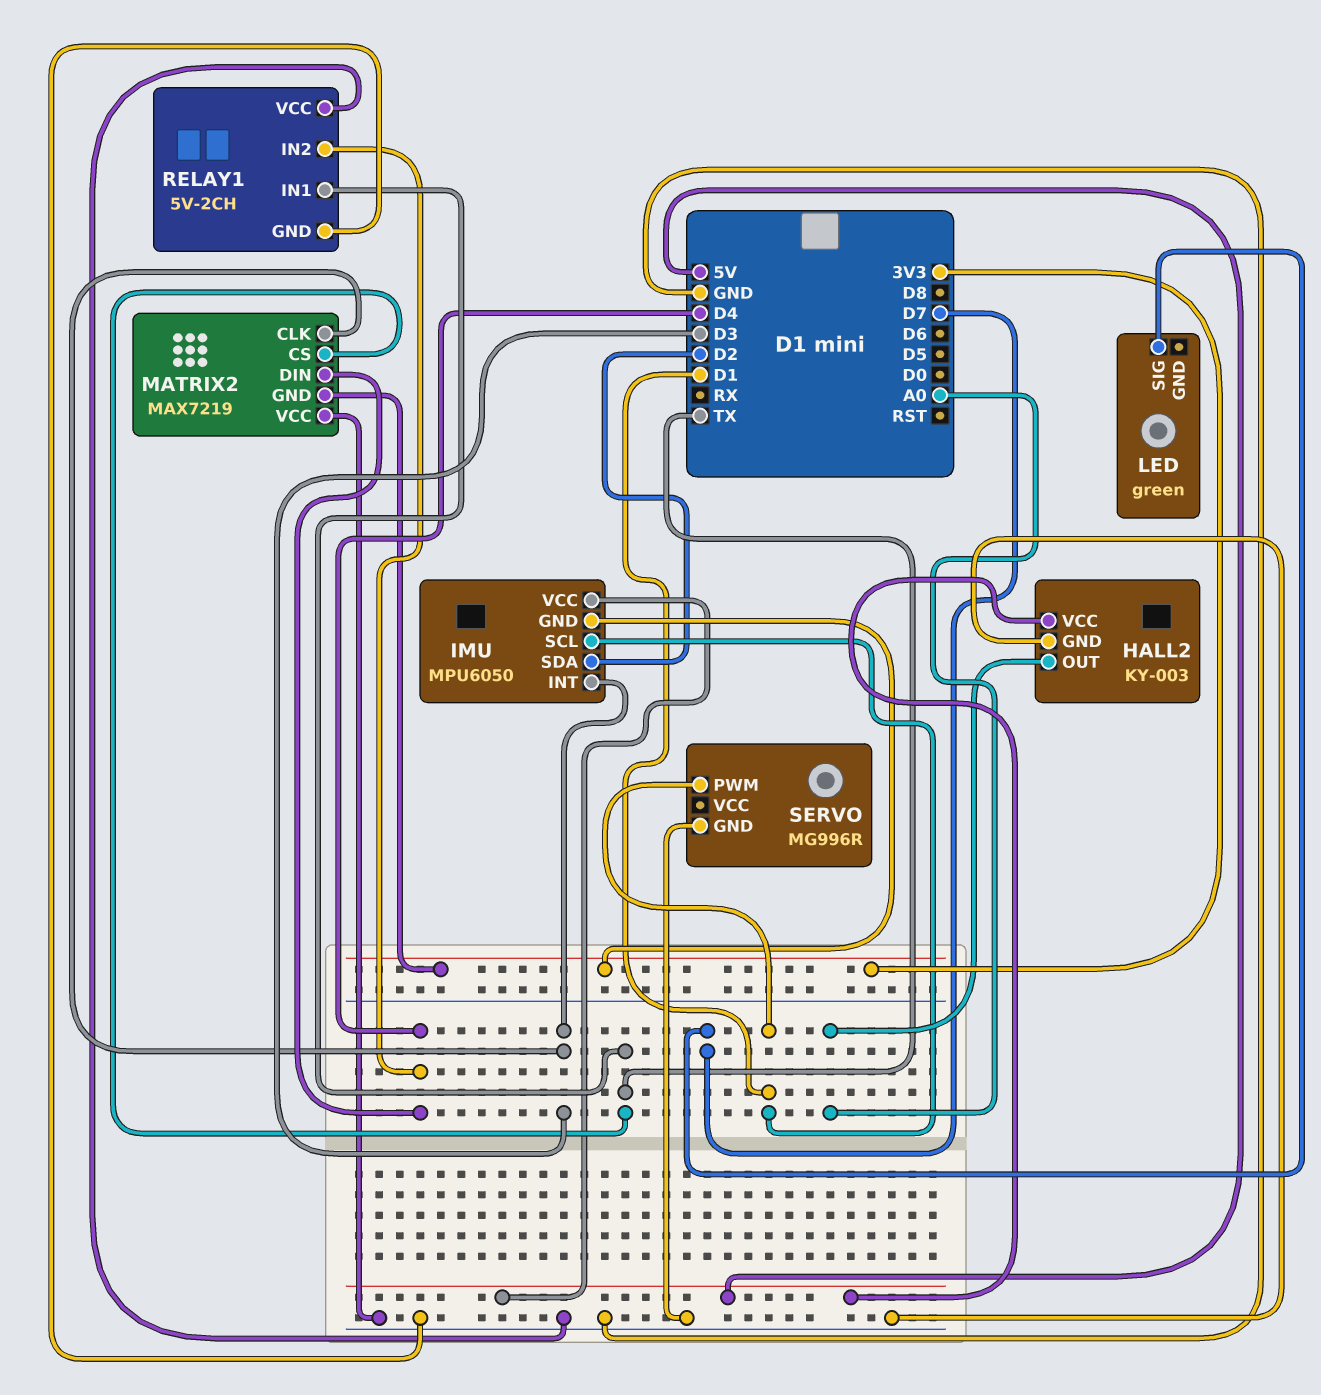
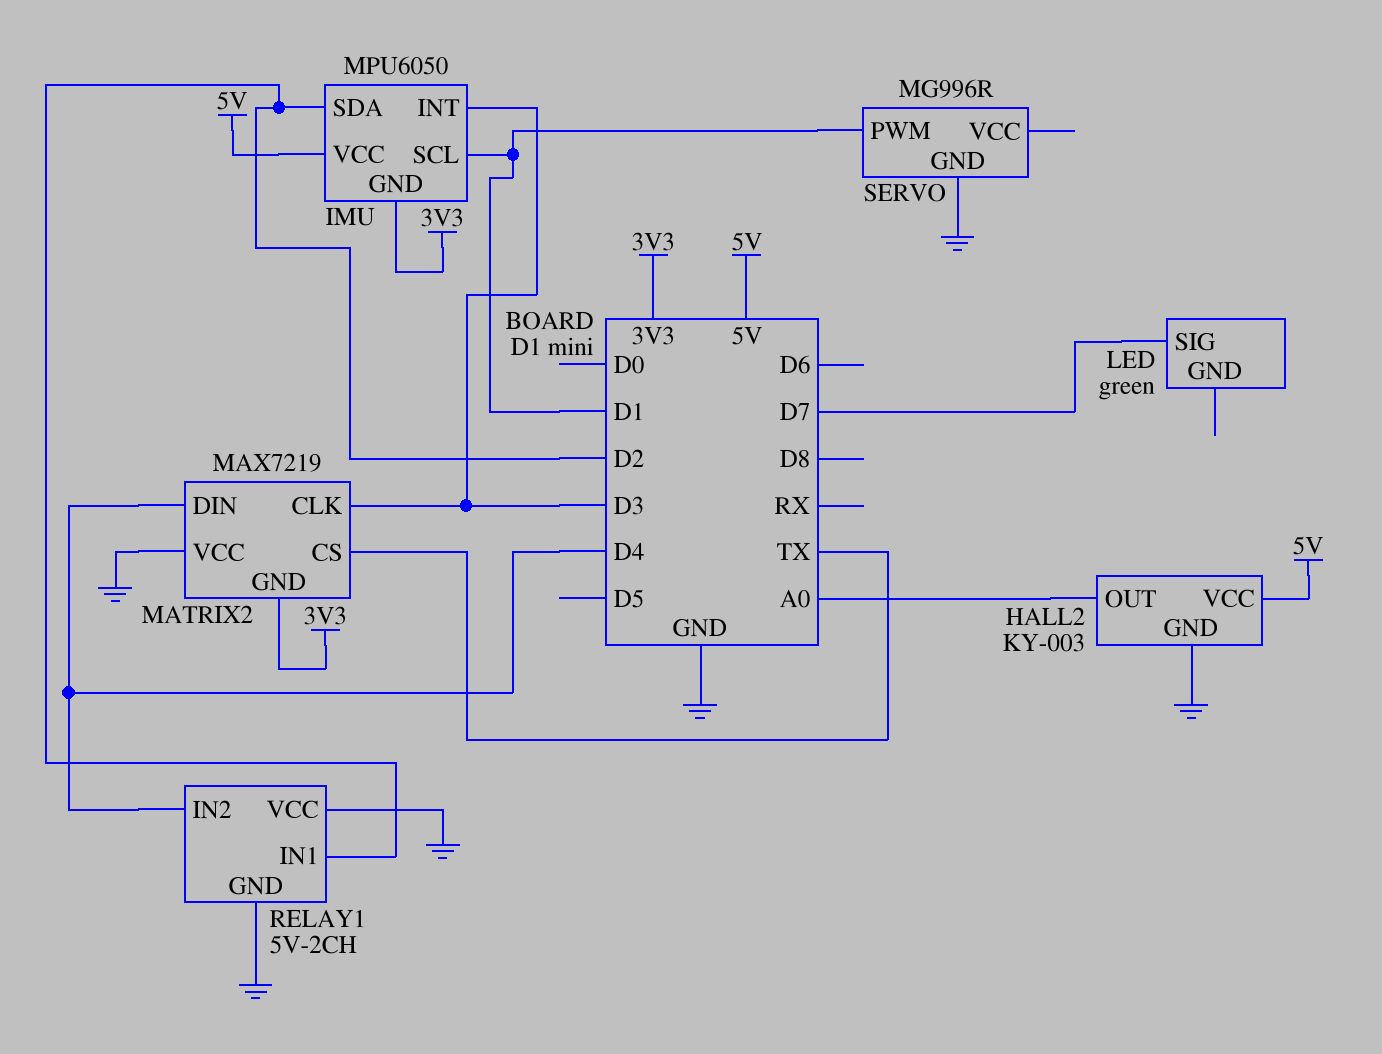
RELAY1 pin IN1: TX -> D2

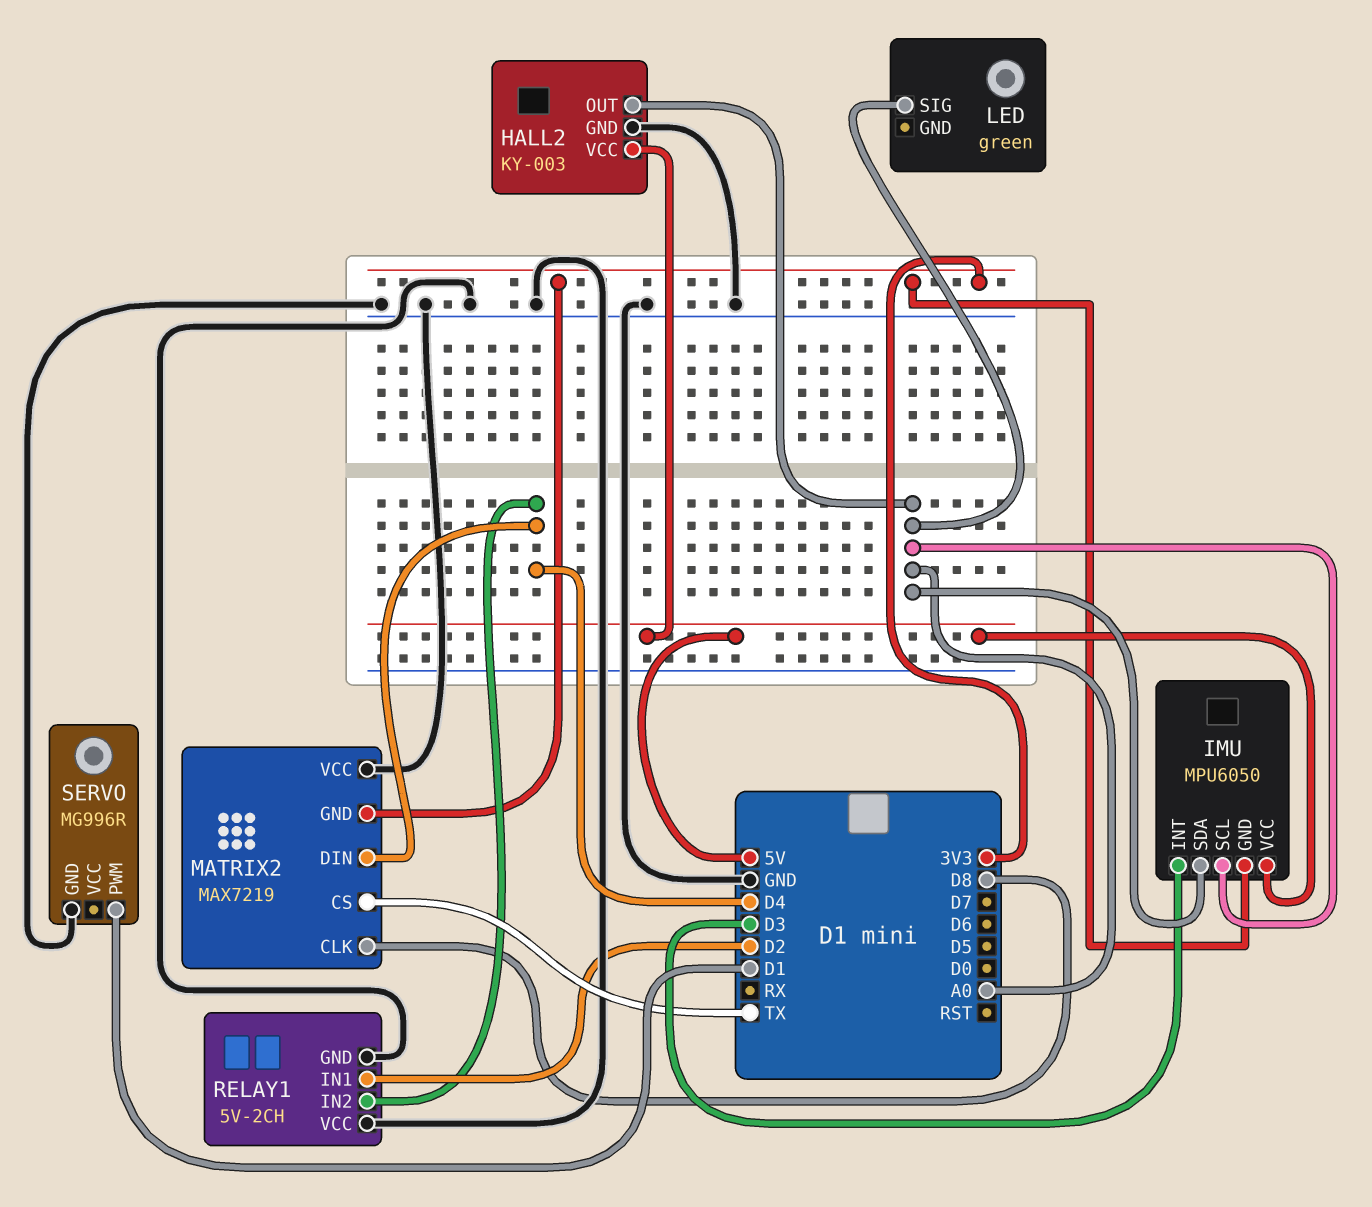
IMU pin SCL: D1 -> A0
IMU pin SDA: D2 -> A0
LED pin SIG: D7 -> A0
MATRIX2 pin CLK: D3 -> D8

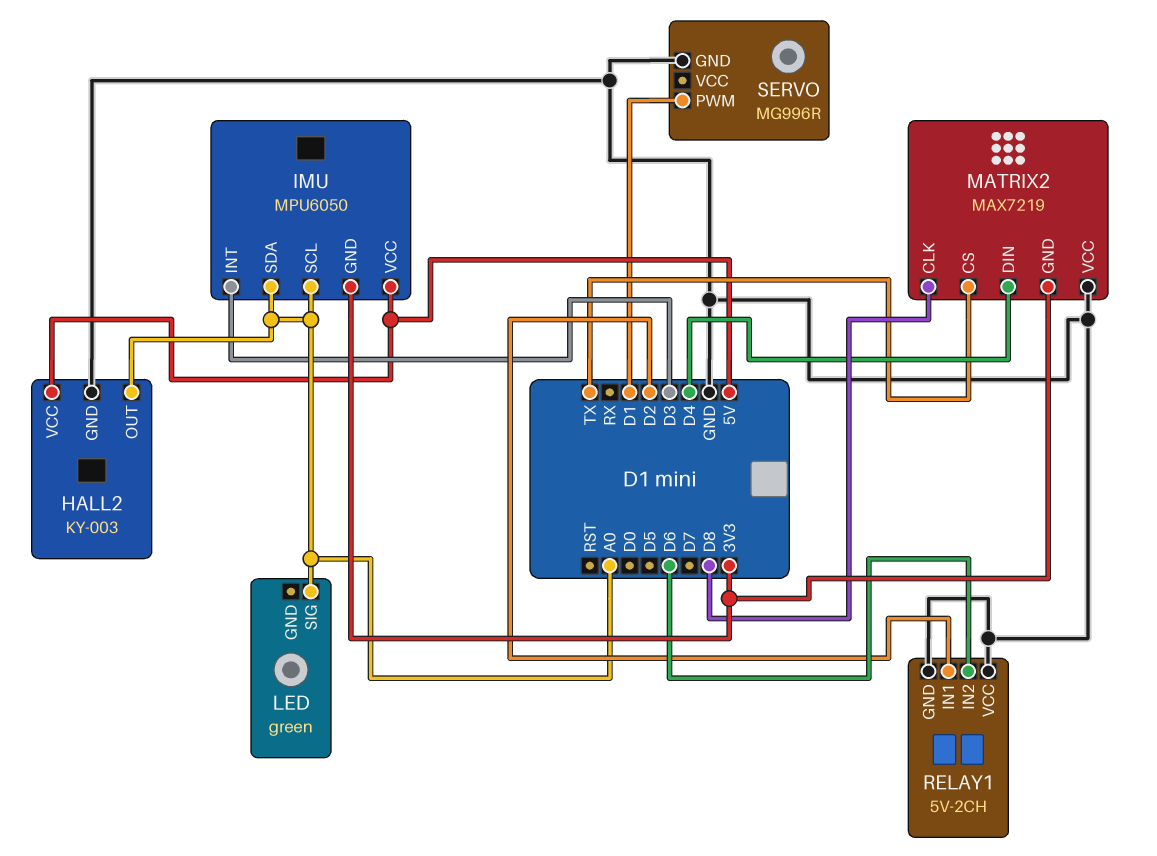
RELAY1 pin IN2: D4 -> D6

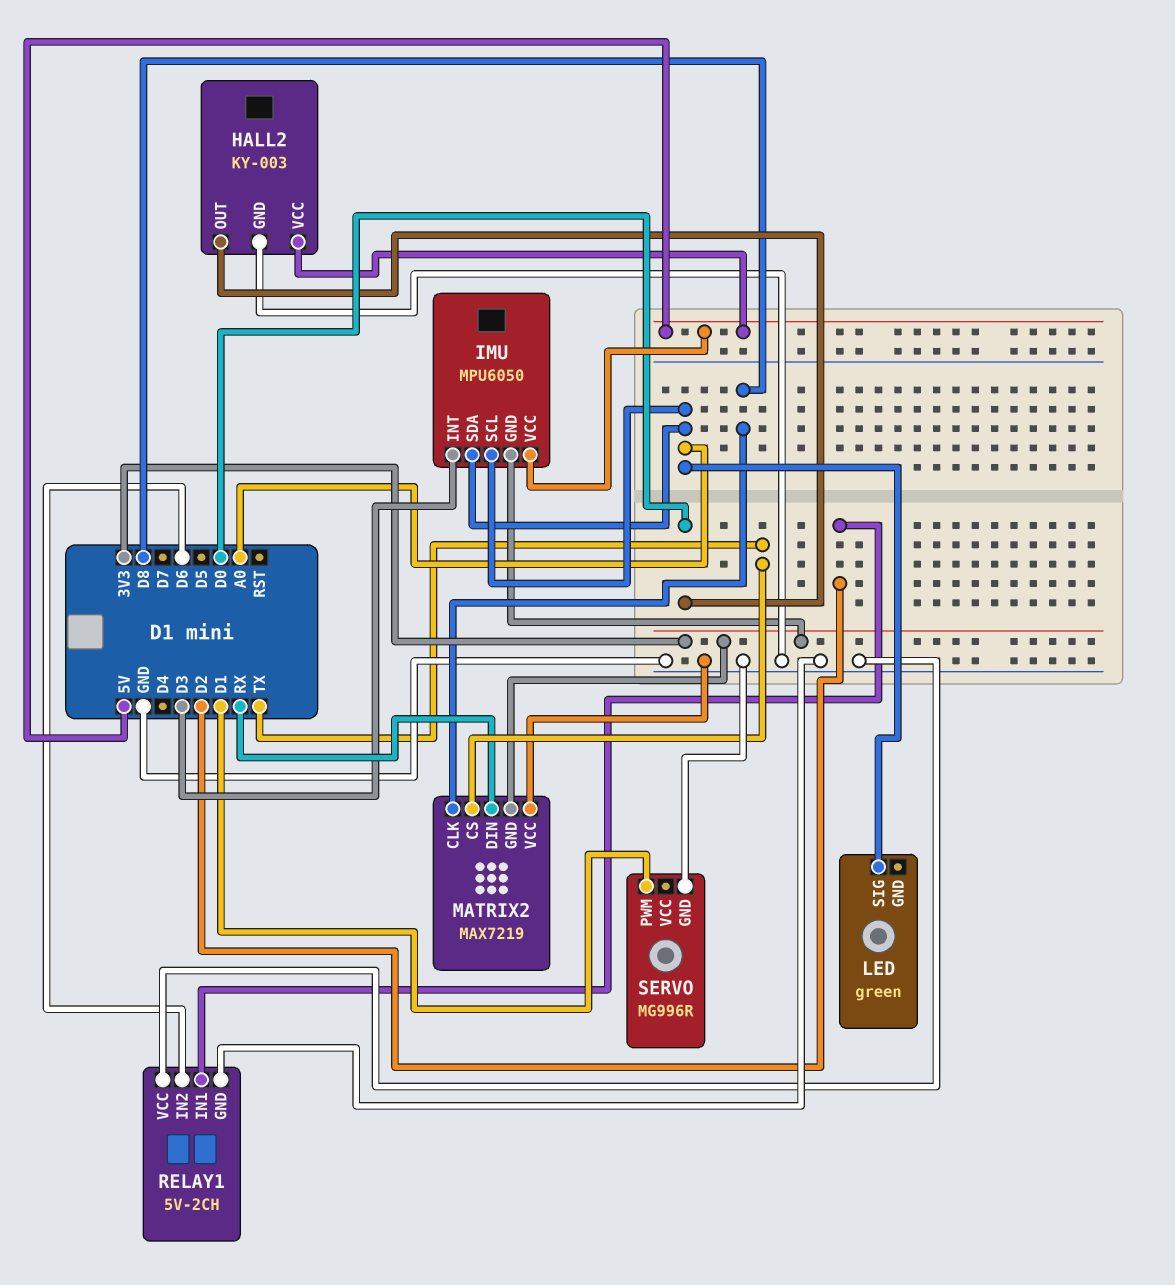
HALL2 pin OUT: A0 -> D0
MATRIX2 pin DIN: D4 -> RX

